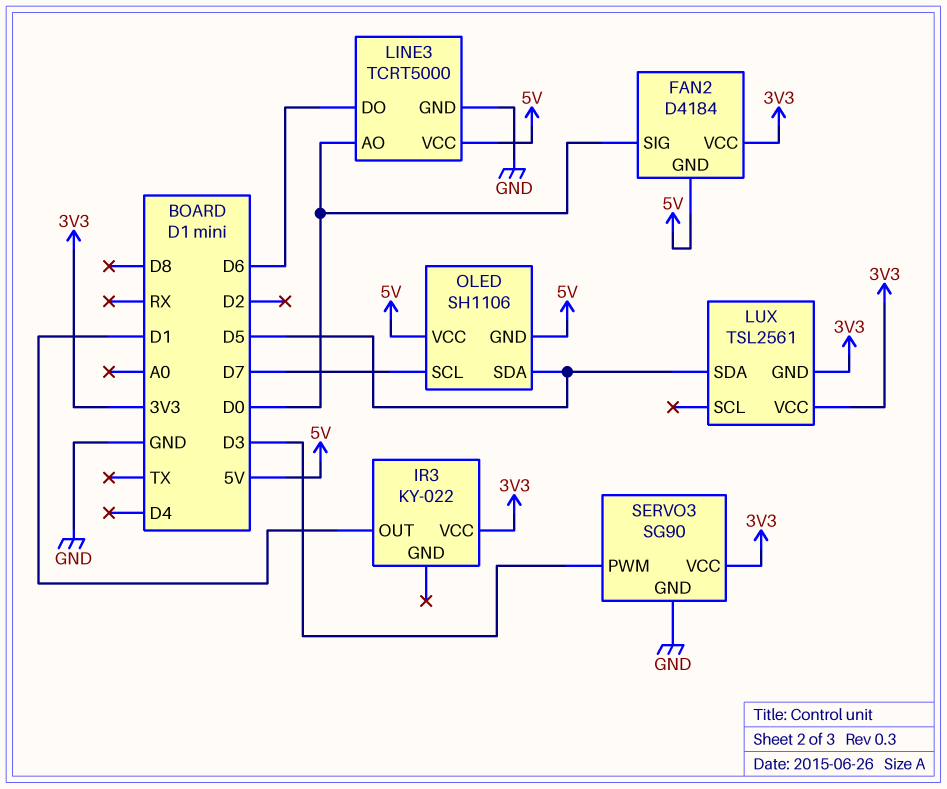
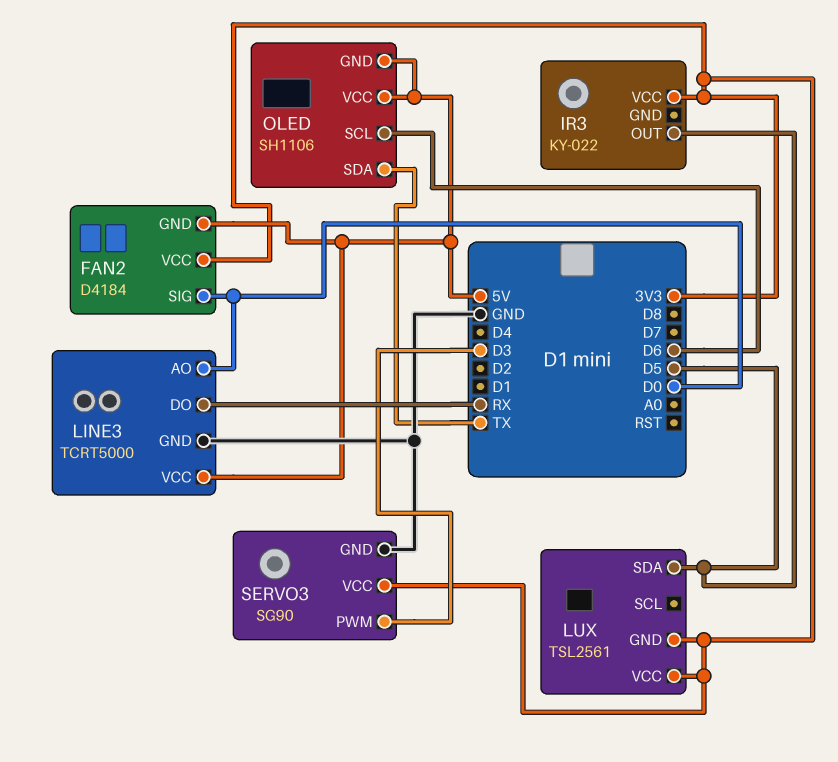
IR3 pin OUT: D1 -> D5
LINE3 pin DO: D6 -> RX
OLED pin SCL: D7 -> D6
OLED pin SDA: D5 -> TX

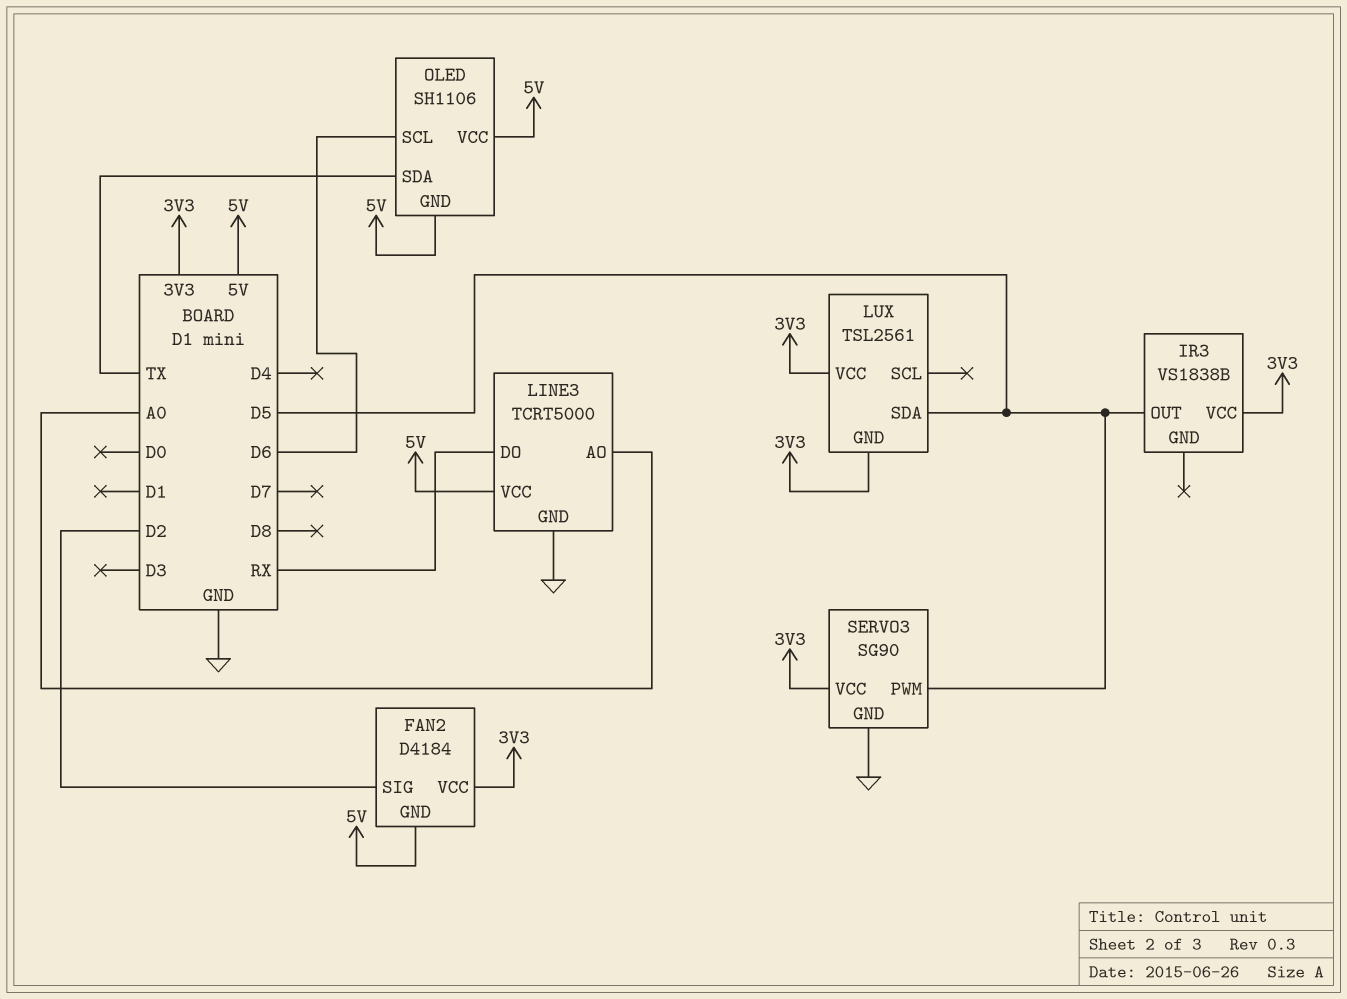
FAN2 pin SIG: D0 -> D2
IR3: KY-022 -> VS1838B
LINE3 pin AO: D0 -> A0
SERVO3 pin PWM: D3 -> D5

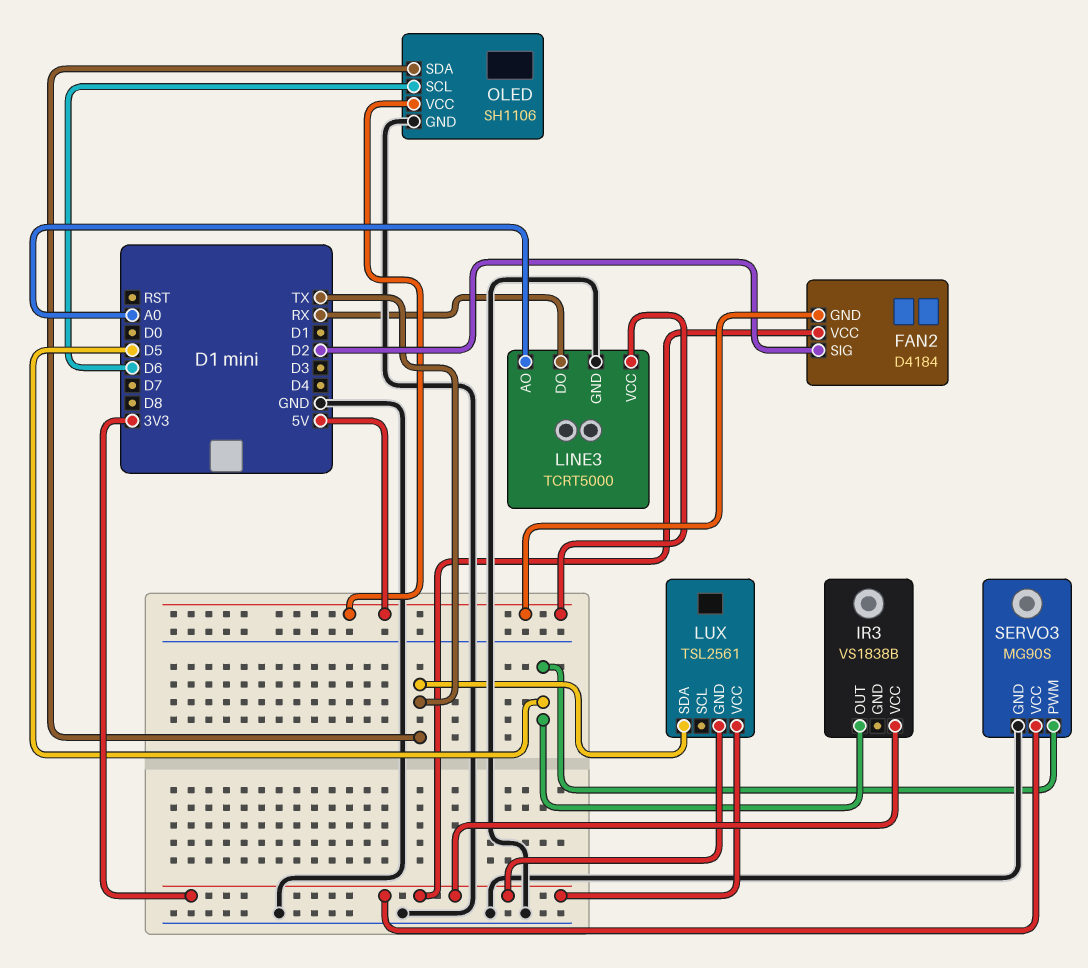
LUX pin SDA: D5 -> TX
OLED pin GND: 5V -> GND
SERVO3: SG90 -> MG90S

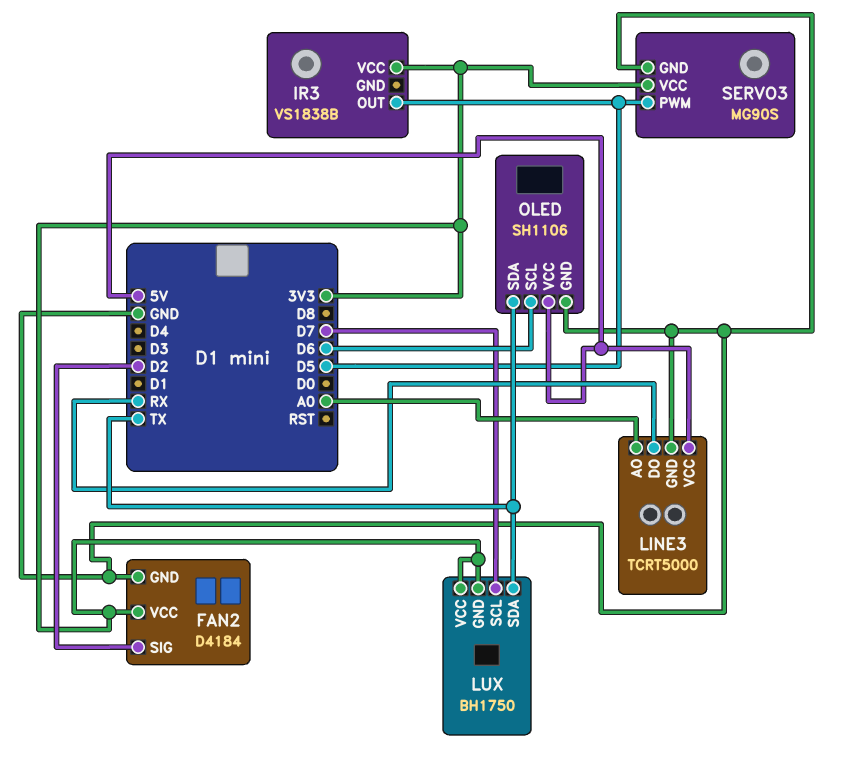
FAN2 pin GND: 5V -> GND
LUX: TSL2561 -> BH1750
LUX pin SCL: none -> D7

